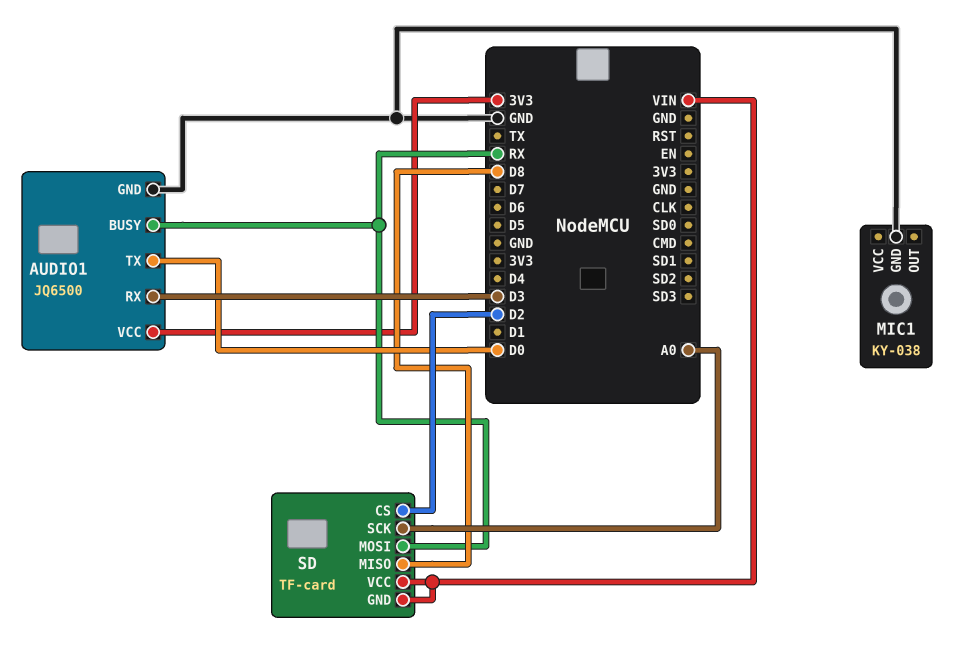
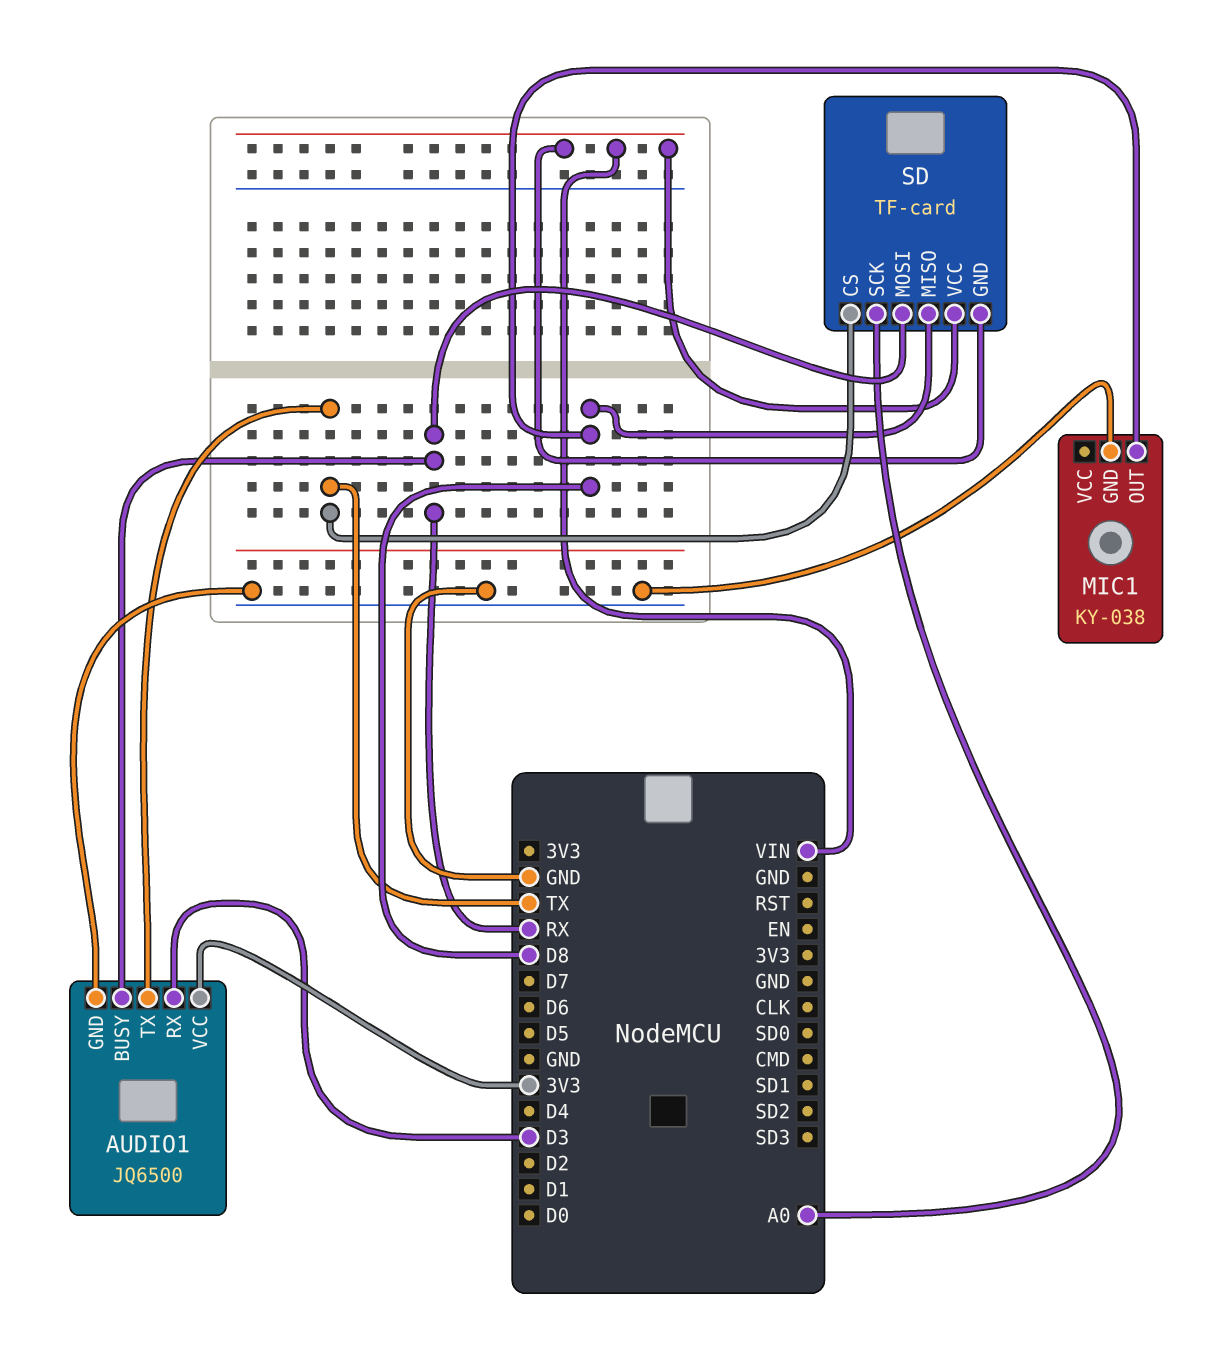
AUDIO1 pin TX: D0 -> TX
MIC1 pin OUT: none -> D8
SD pin CS: D2 -> TX

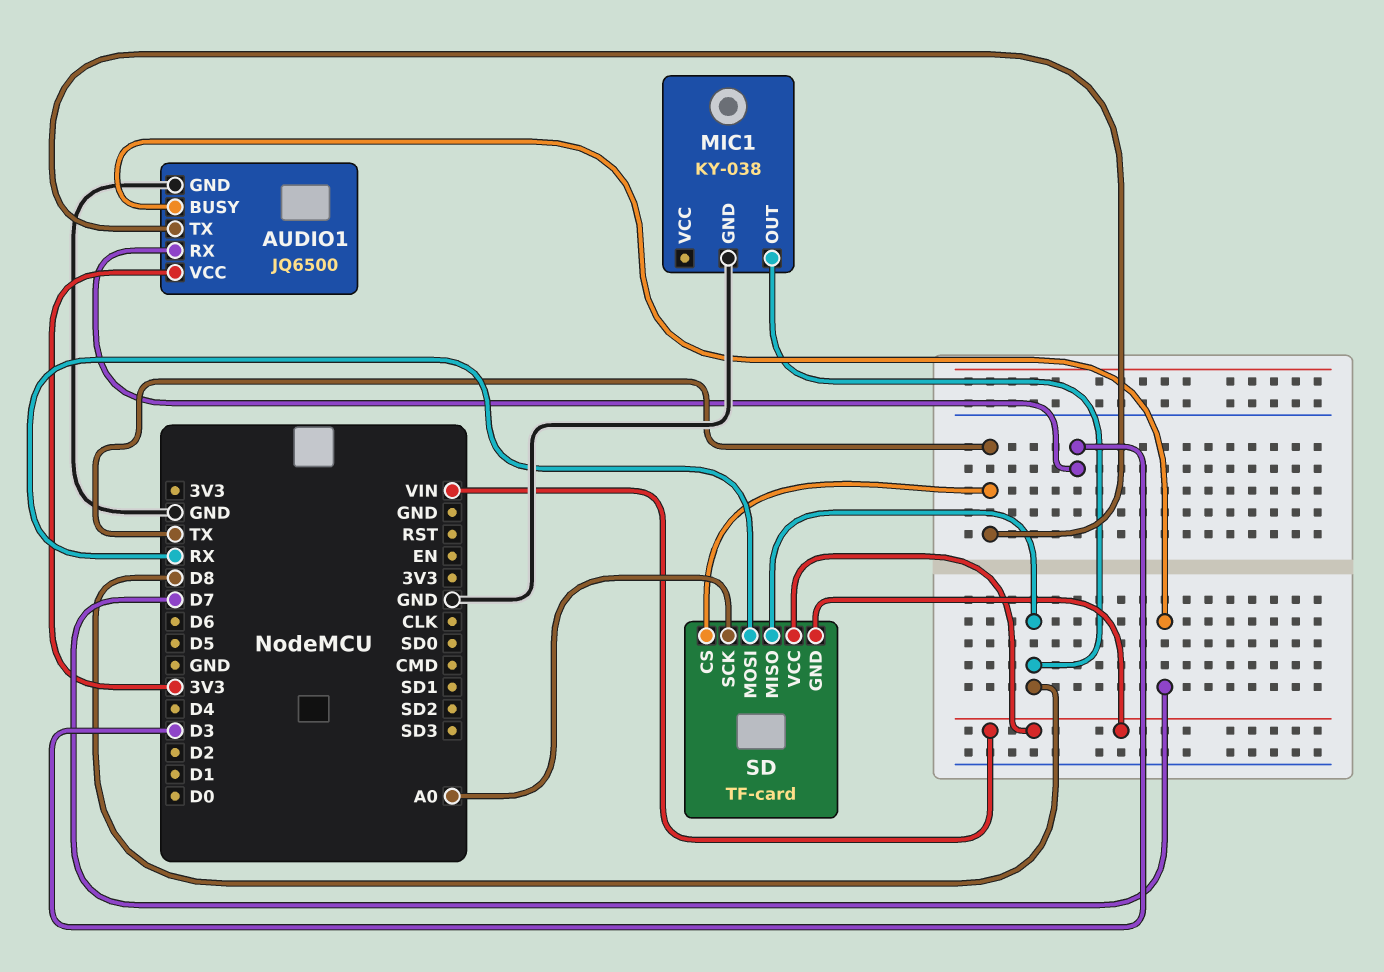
AUDIO1 pin BUSY: RX -> D7

